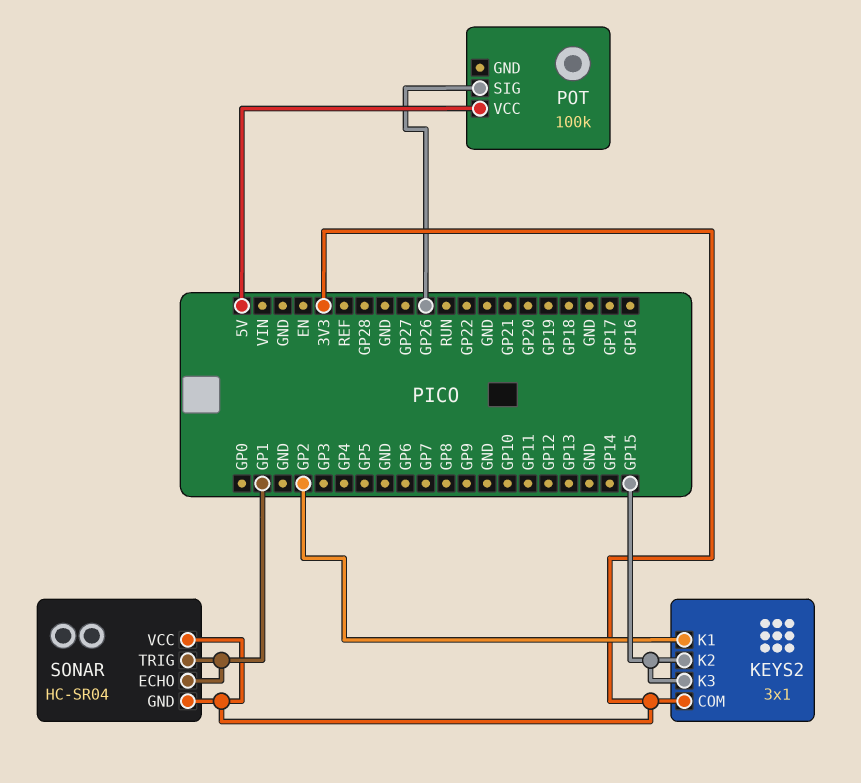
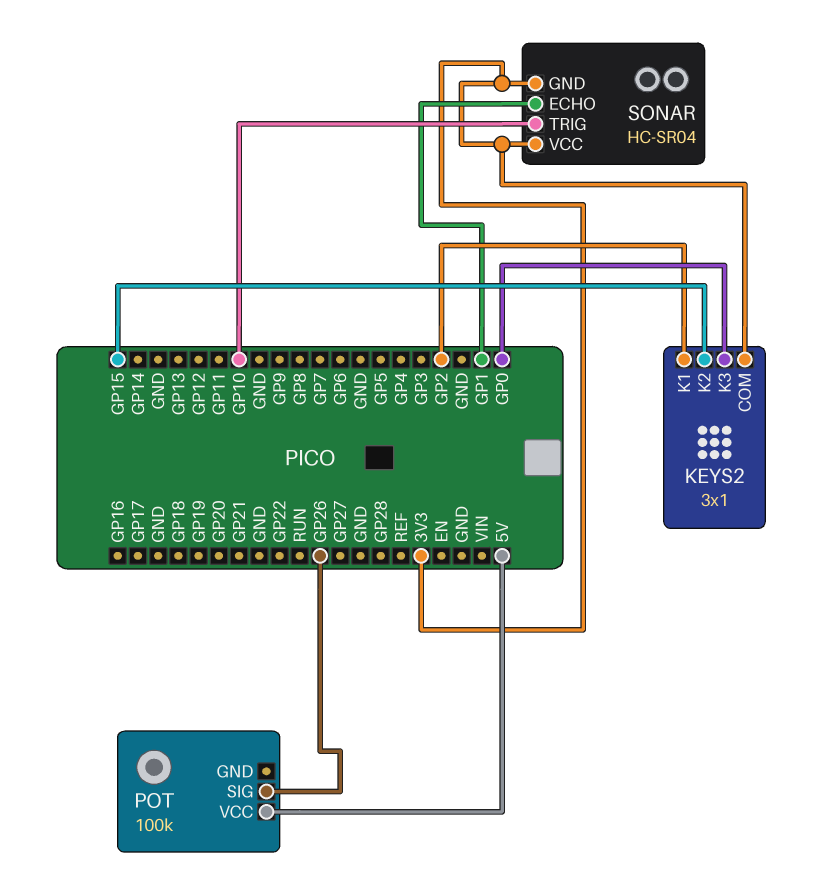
KEYS2 pin K3: GP15 -> GP0
SONAR pin TRIG: GP1 -> GP10

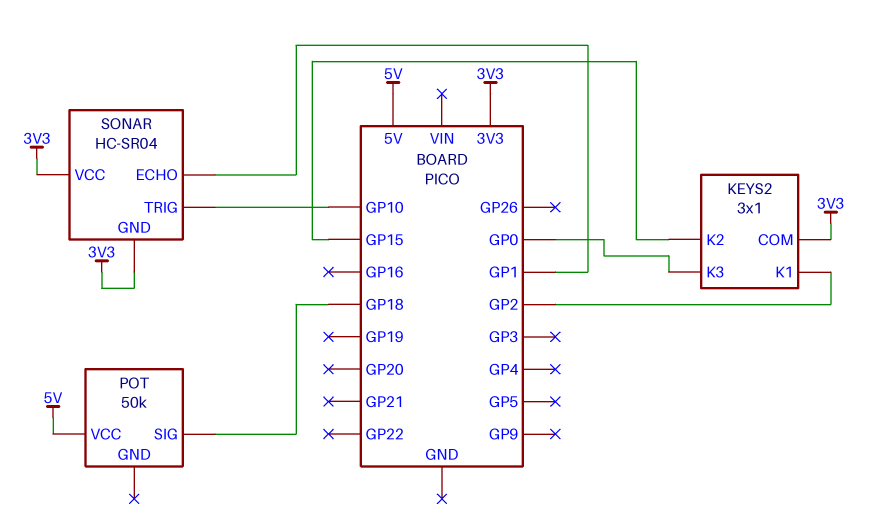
POT: 100k -> 50k
POT pin SIG: GP26 -> GP18

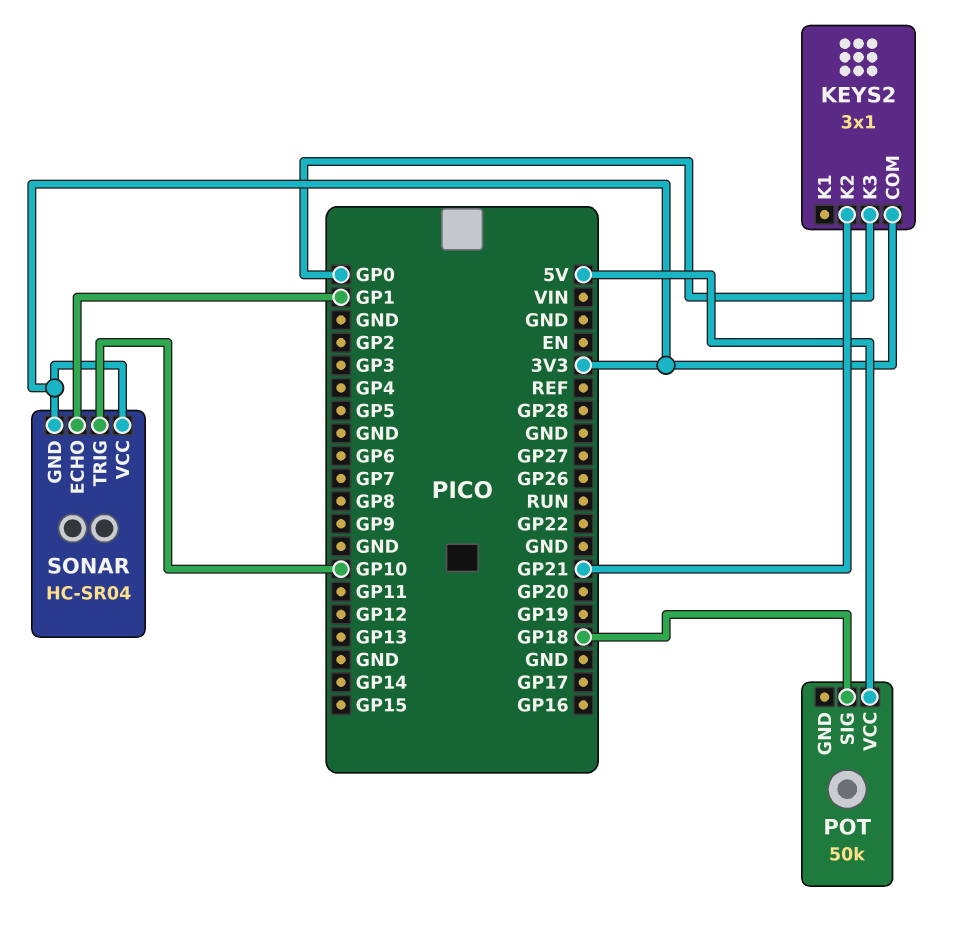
KEYS2 pin K1: GP2 -> none
KEYS2 pin K2: GP15 -> GP21

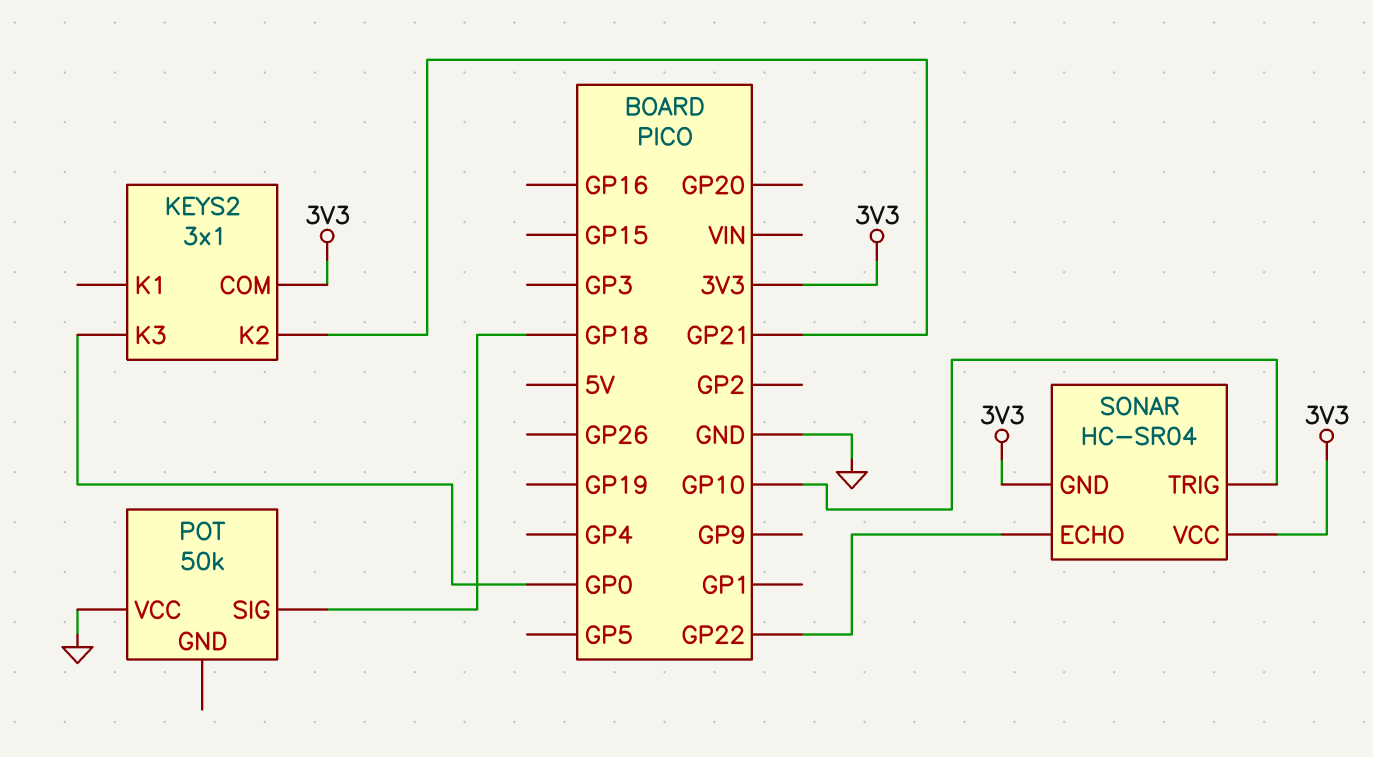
POT pin VCC: 5V -> GND
SONAR pin ECHO: GP1 -> GP22

